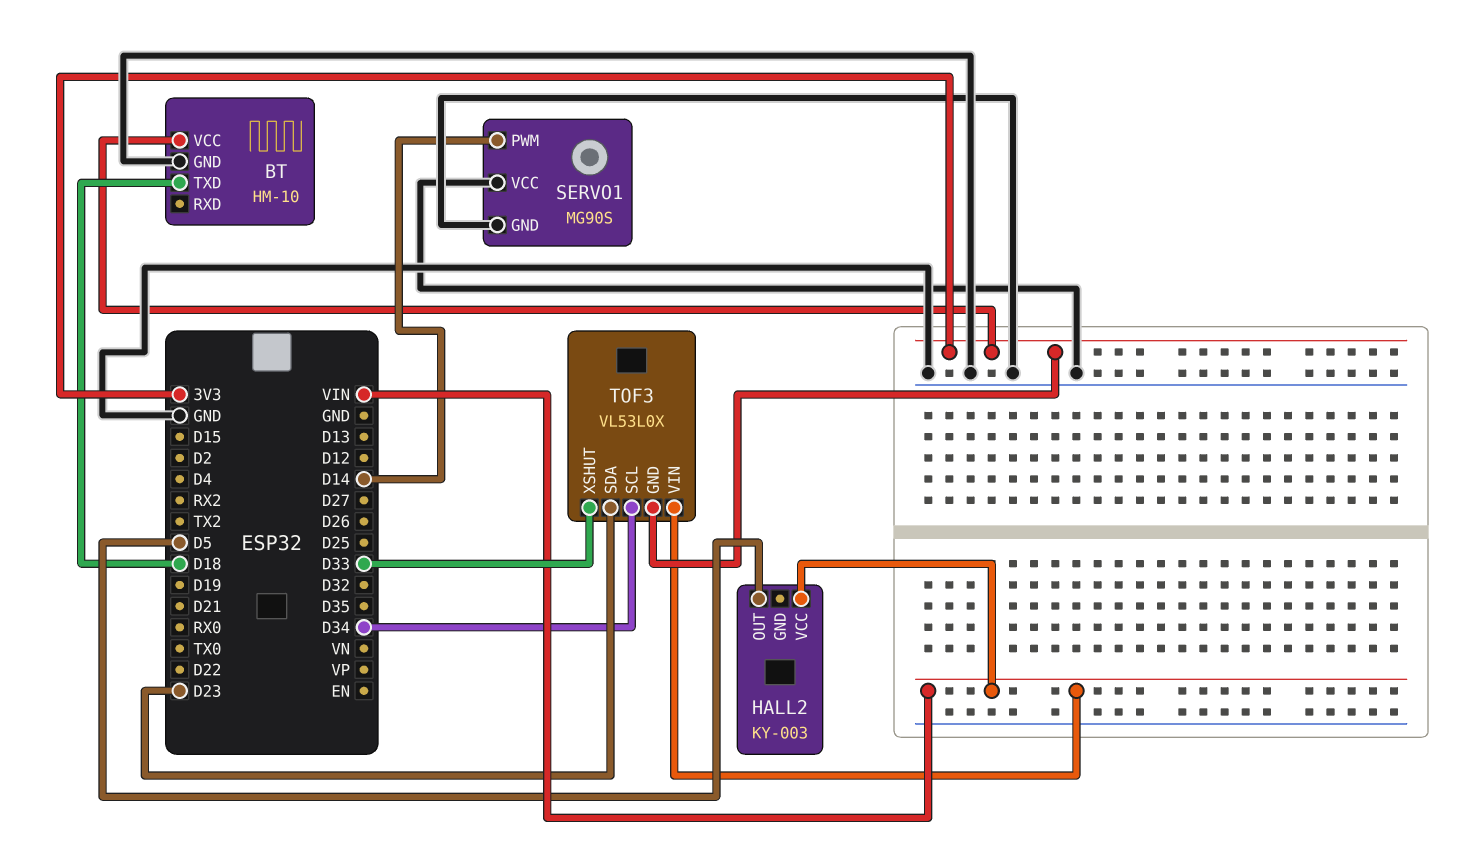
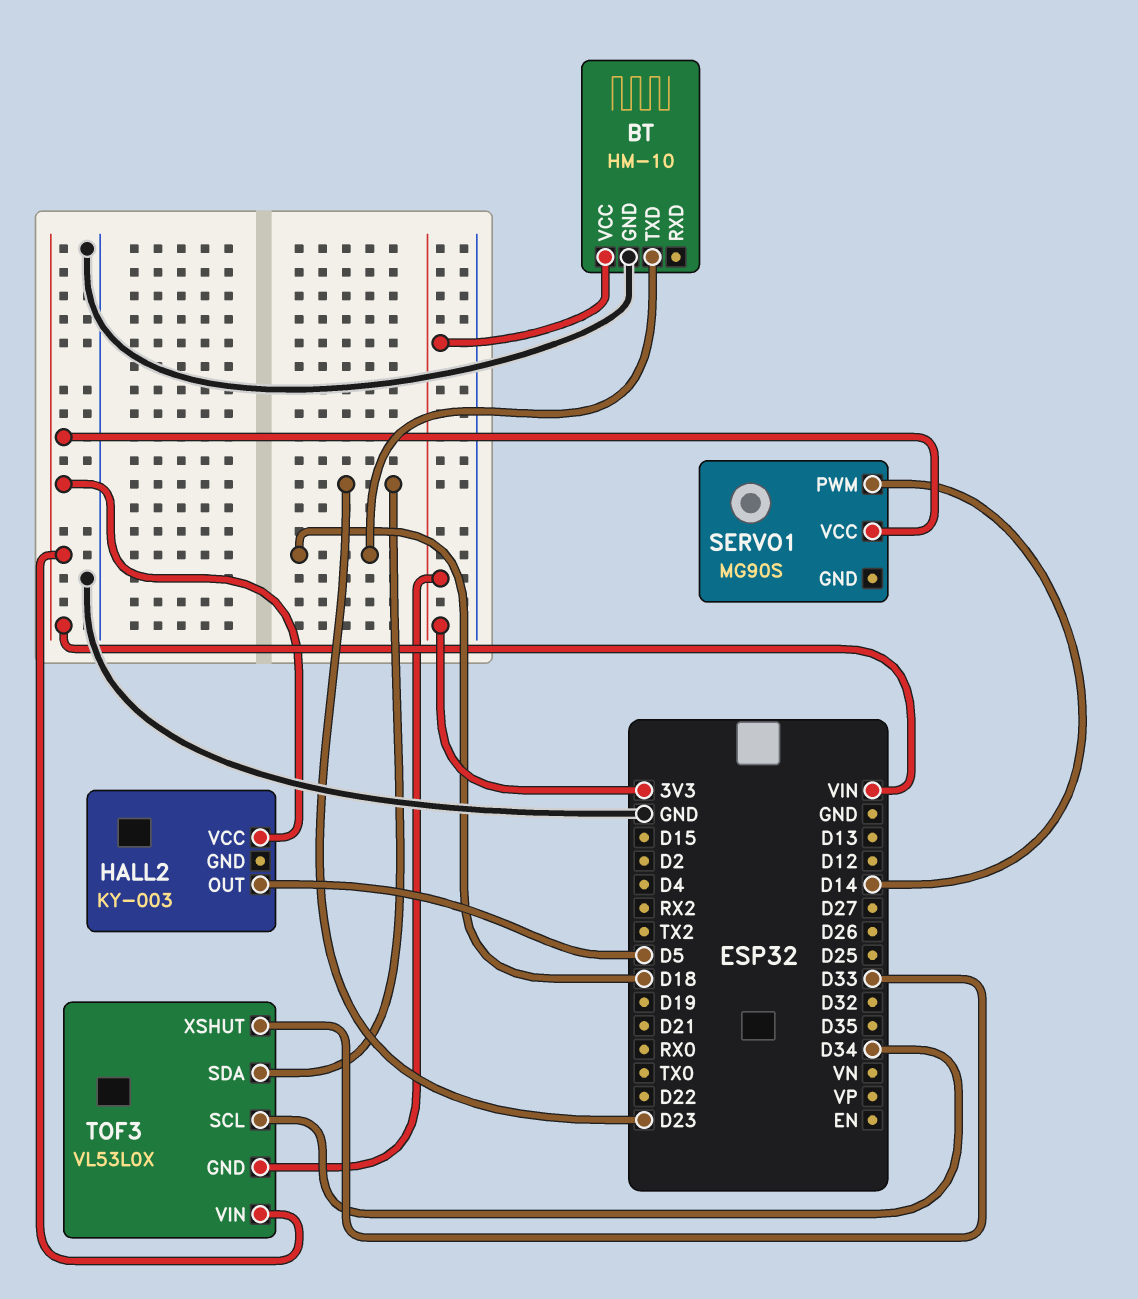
SERVO1 pin GND: GND -> none
SERVO1 pin VCC: GND -> VIN

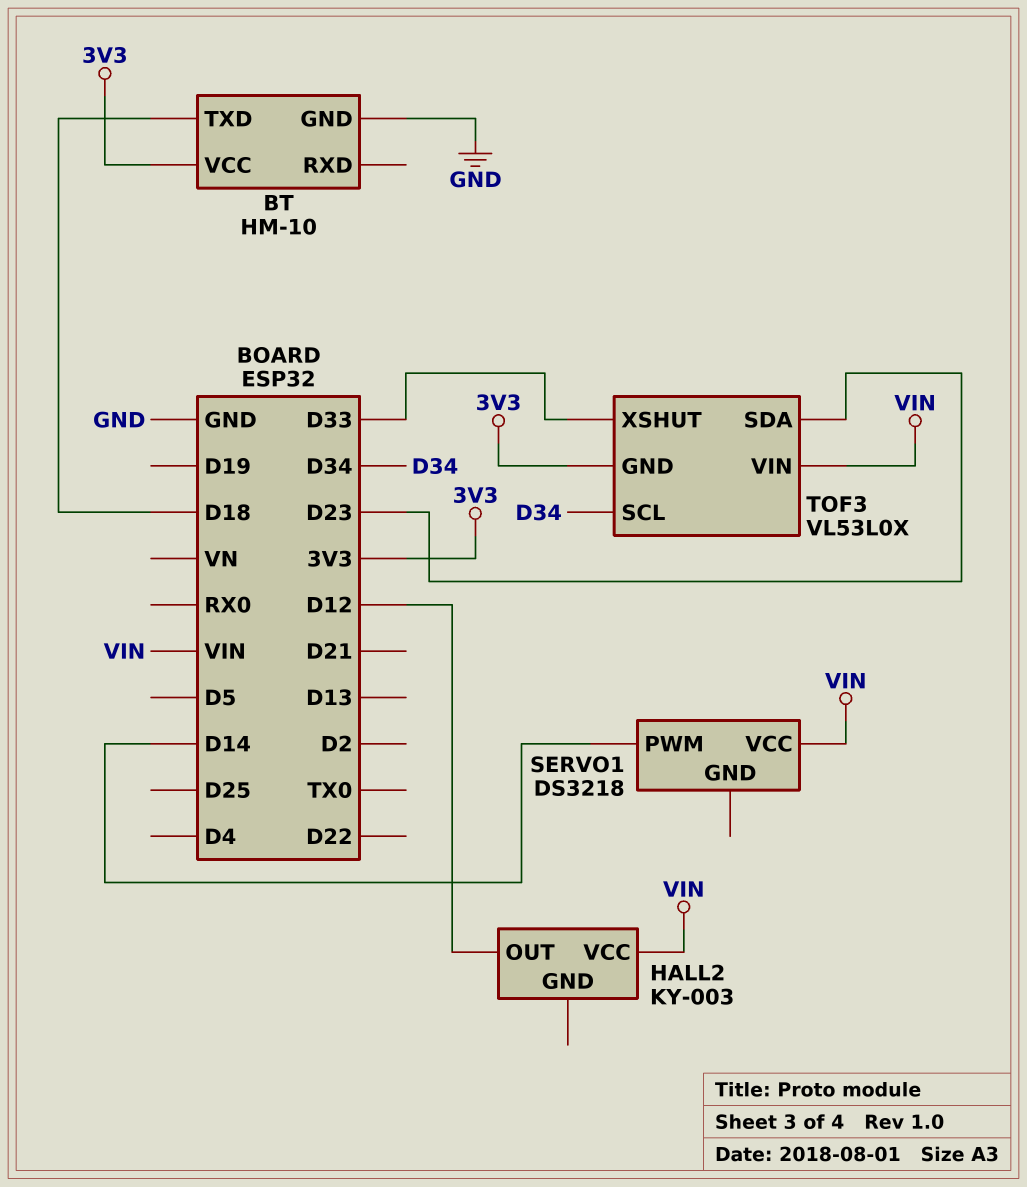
HALL2 pin OUT: D5 -> D12
SERVO1: MG90S -> DS3218

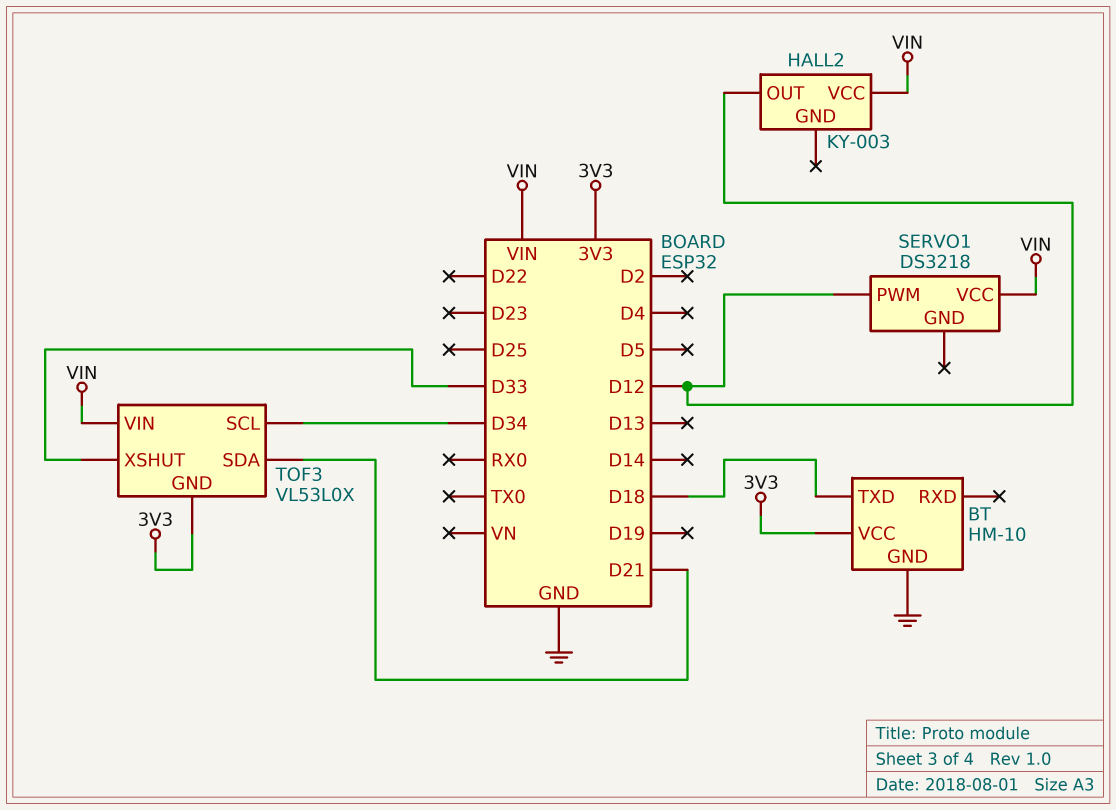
SERVO1 pin PWM: D14 -> D12
TOF3 pin SDA: D23 -> D21

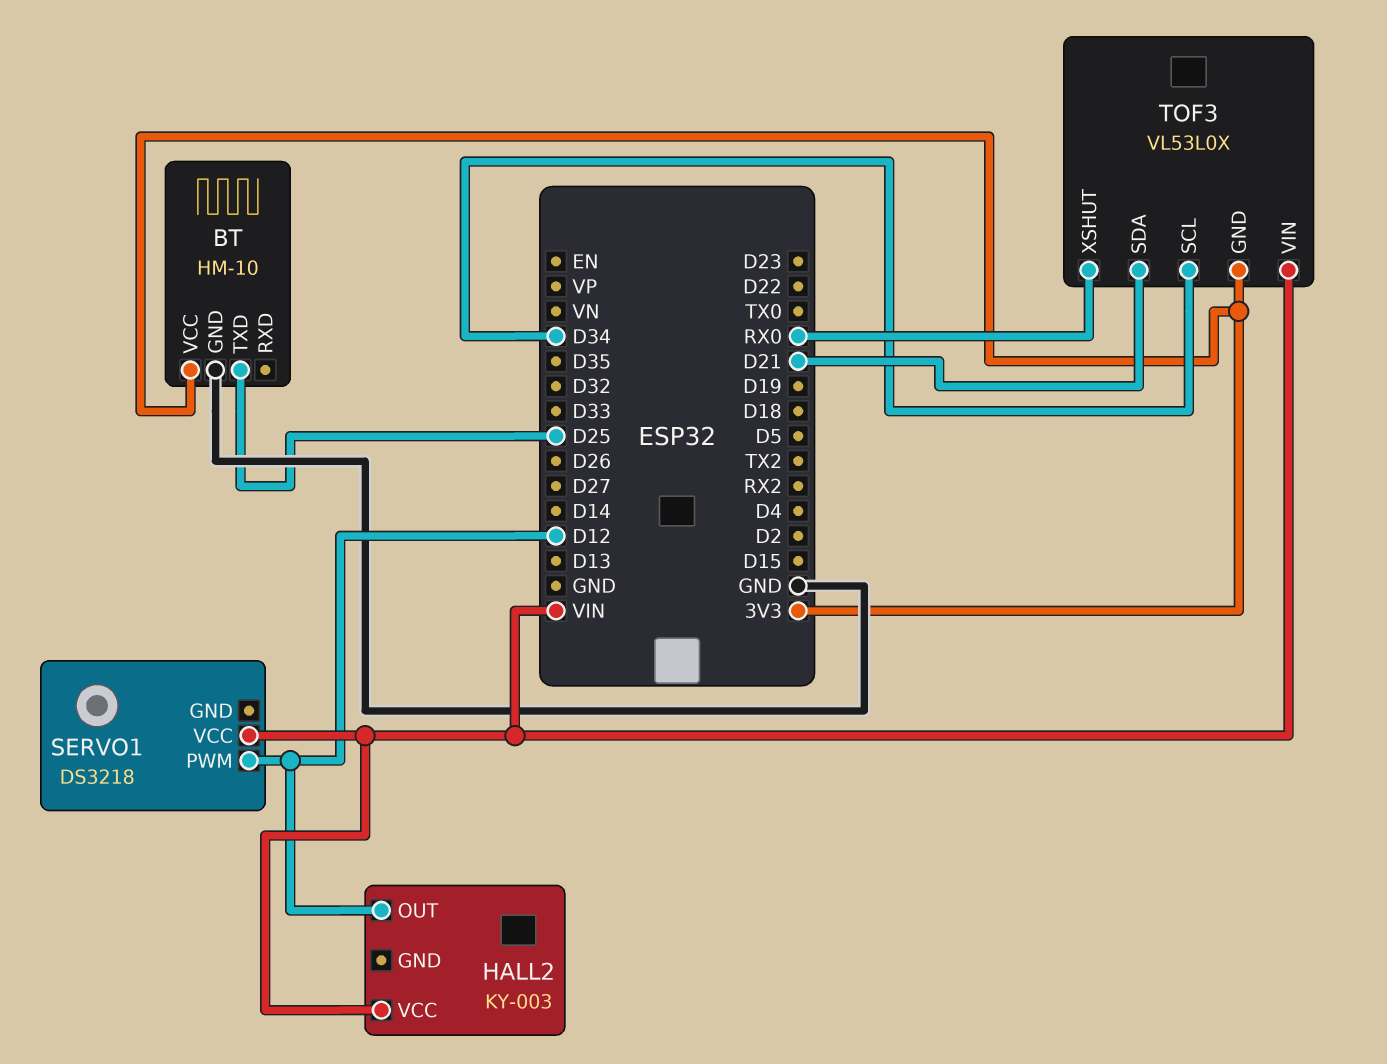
BT pin TXD: D18 -> D25
TOF3 pin XSHUT: D33 -> RX0

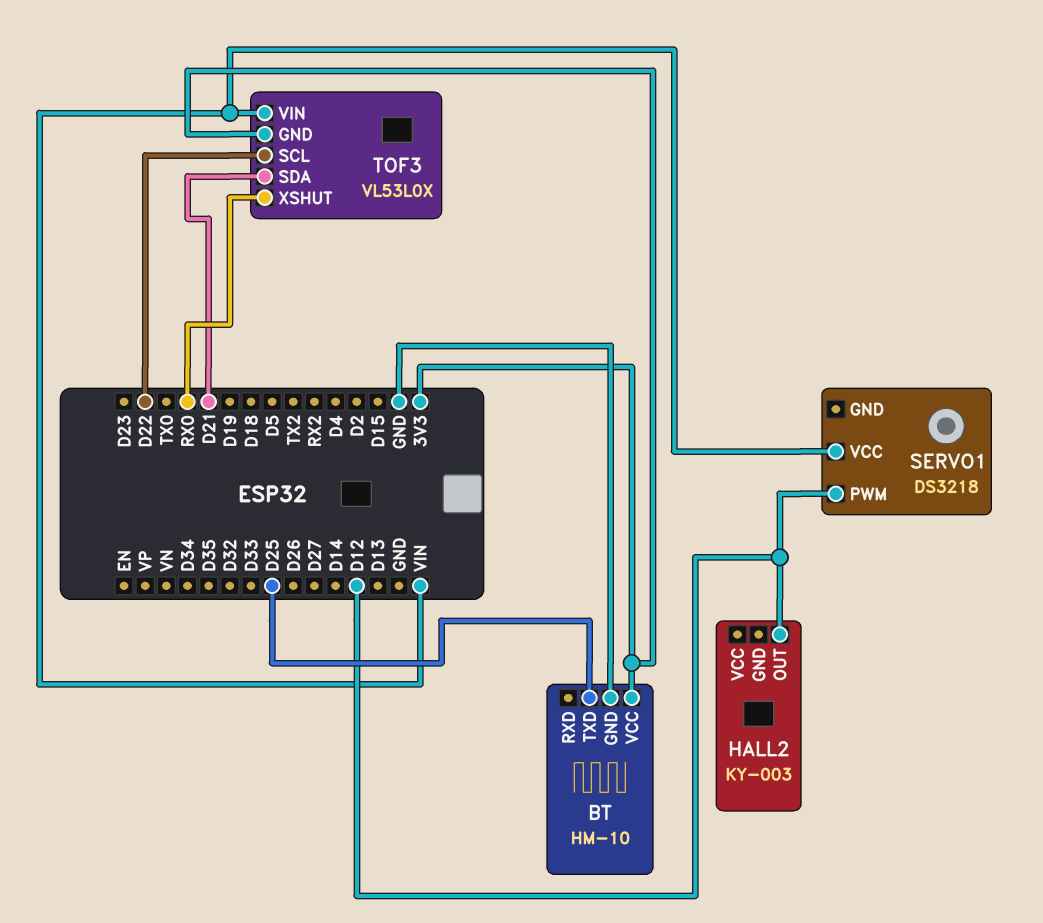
HALL2 pin VCC: VIN -> none
TOF3 pin SCL: D34 -> D22

